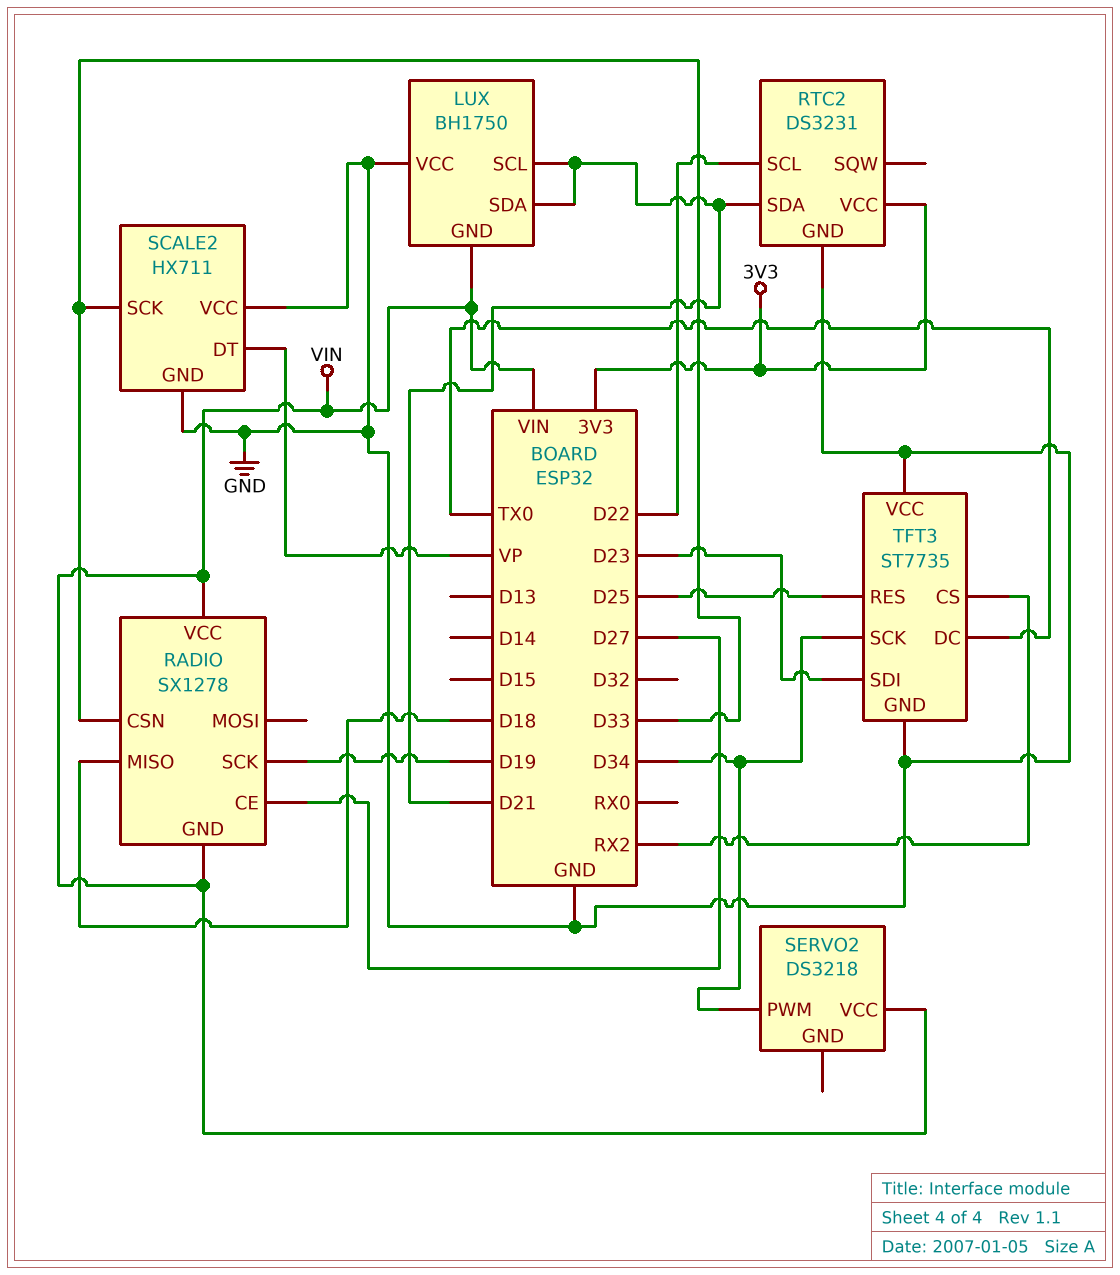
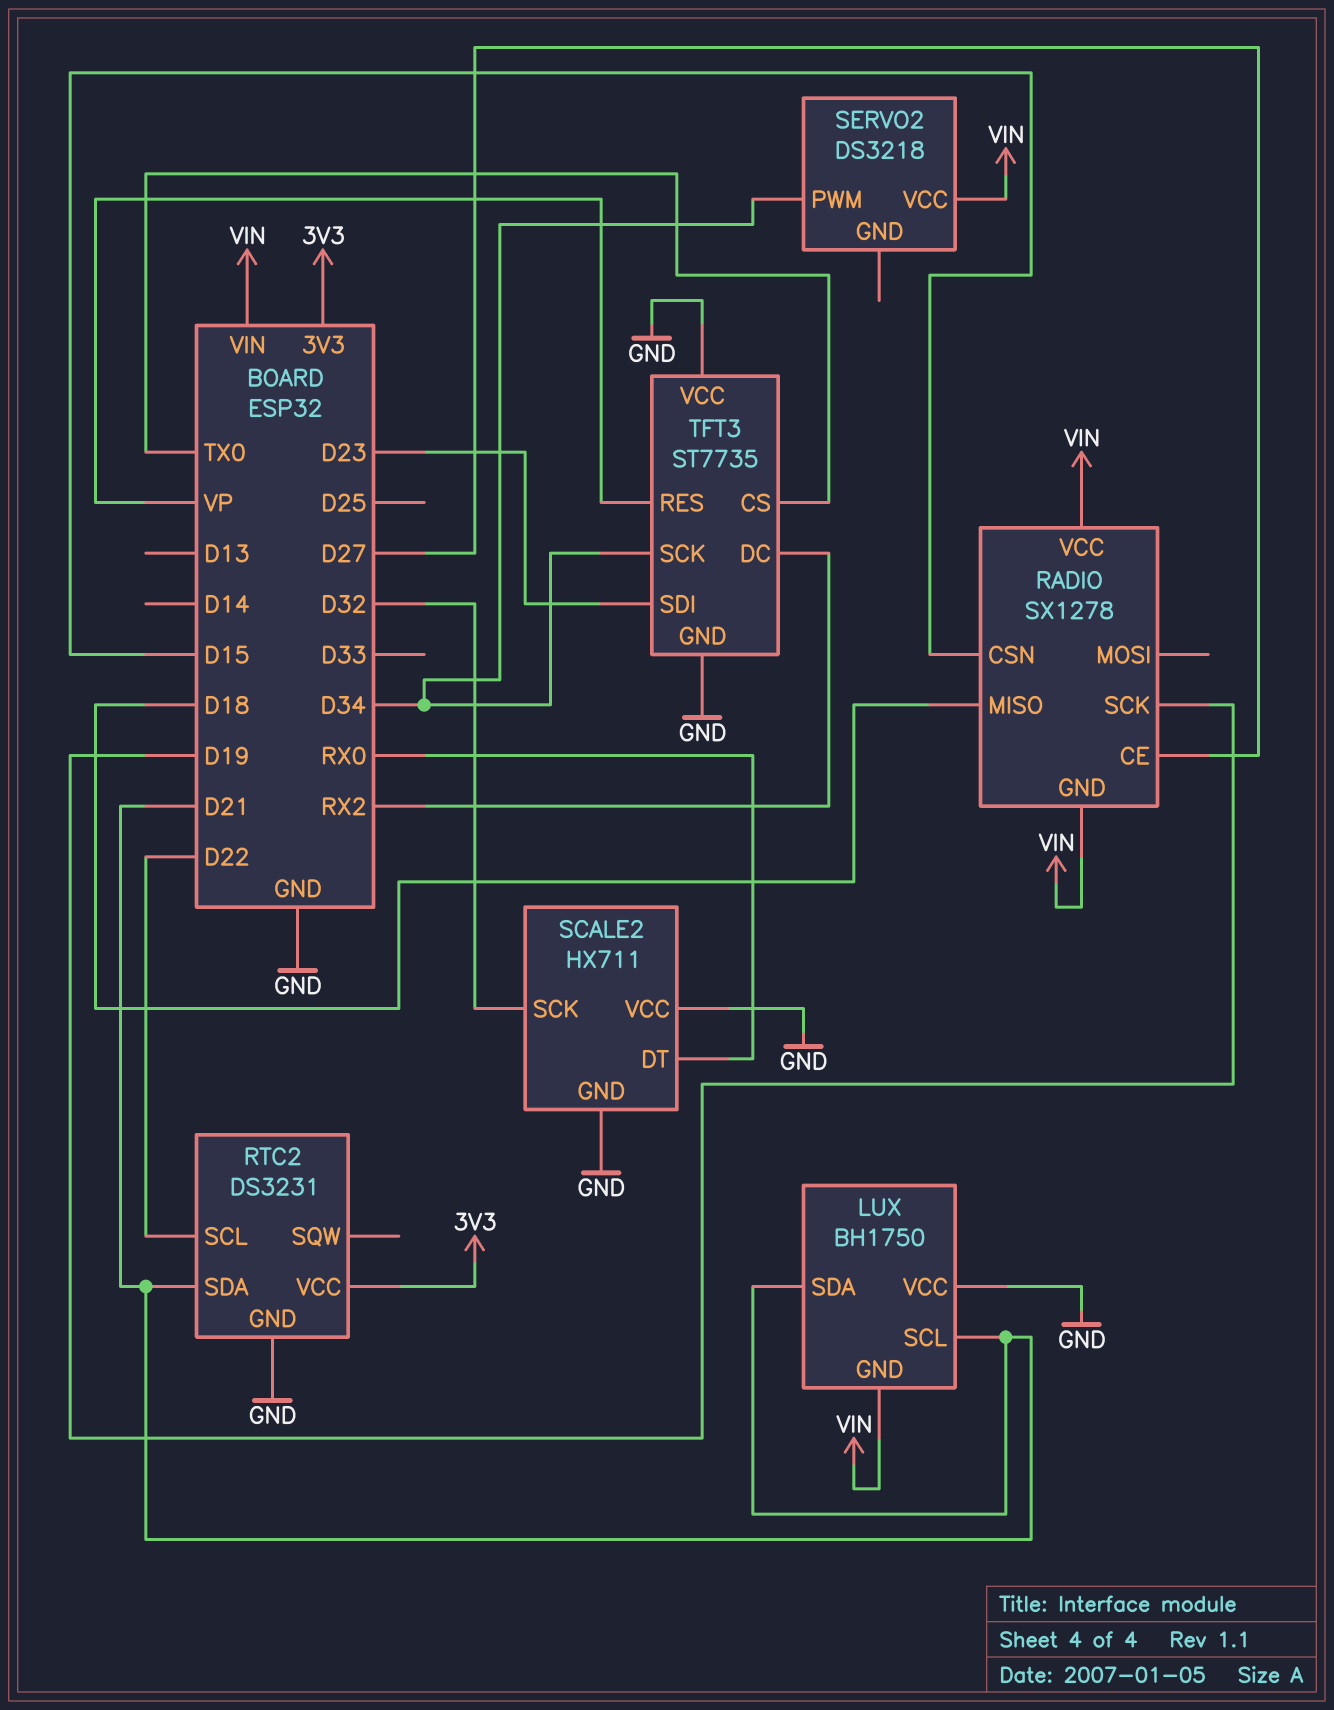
RADIO pin CSN: D33 -> D15
SCALE2 pin DT: VP -> RX0
SCALE2 pin SCK: D33 -> D32
TFT3 pin CS: RX2 -> TX0
TFT3 pin DC: TX0 -> RX2
TFT3 pin RES: D25 -> VP

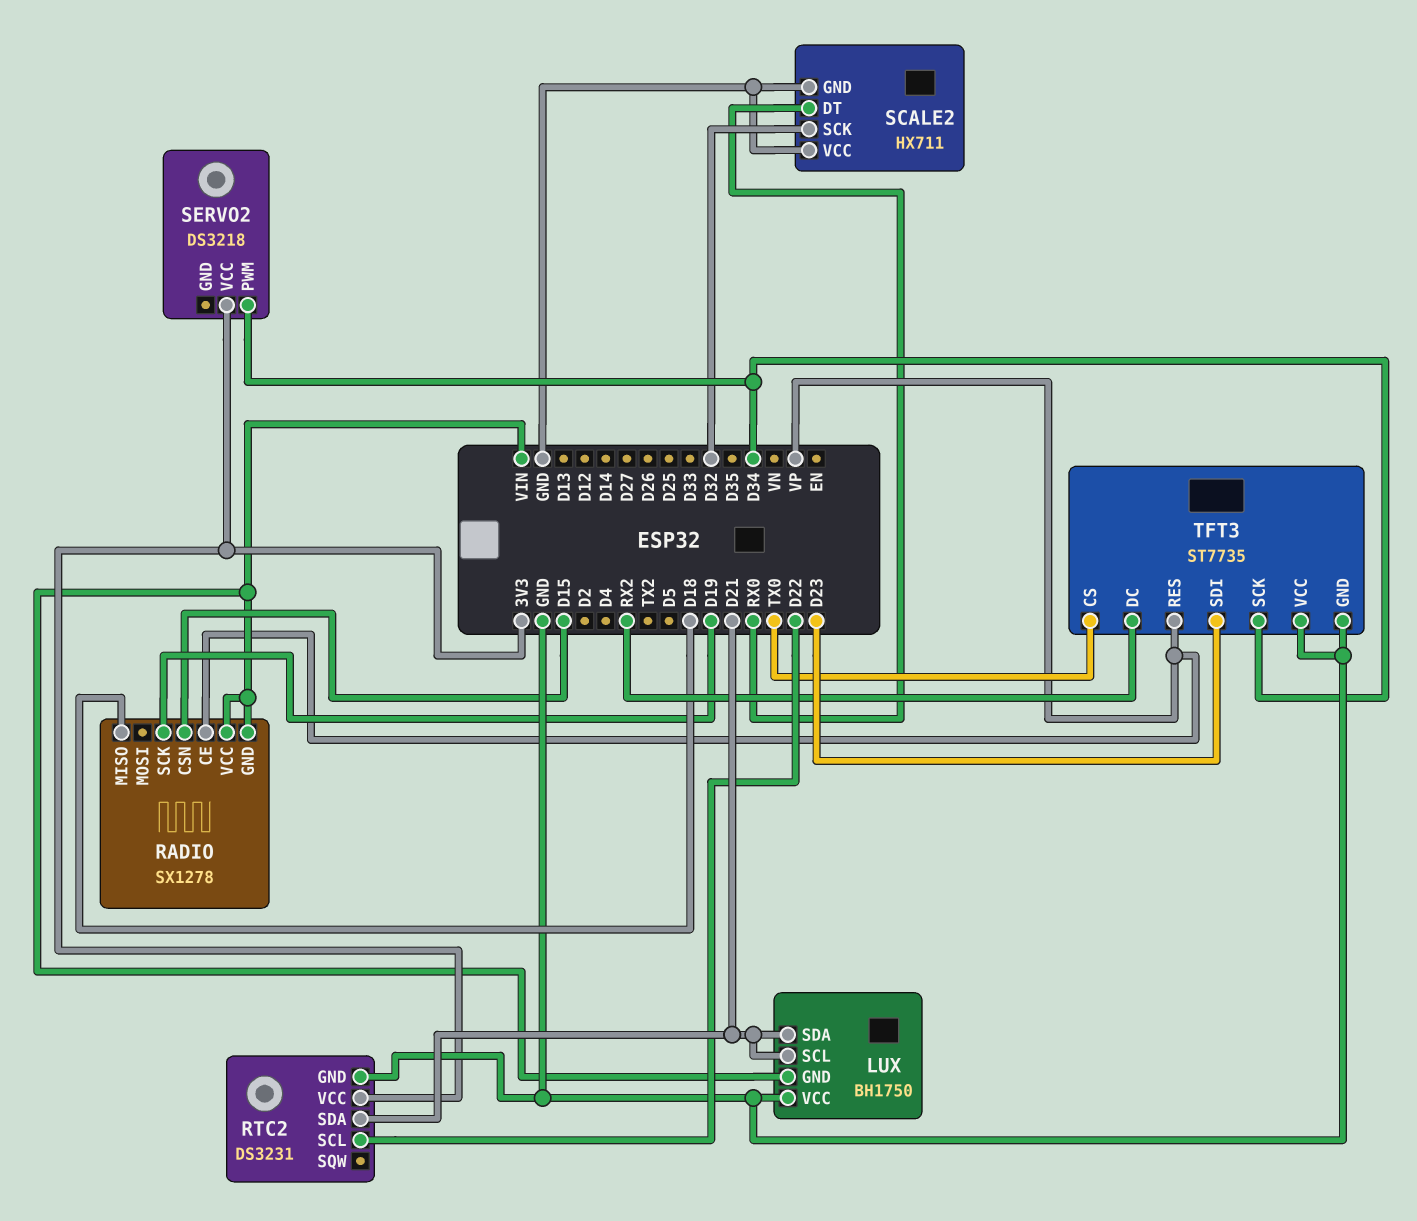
RADIO pin CE: D27 -> VP
SERVO2 pin VCC: VIN -> 3V3

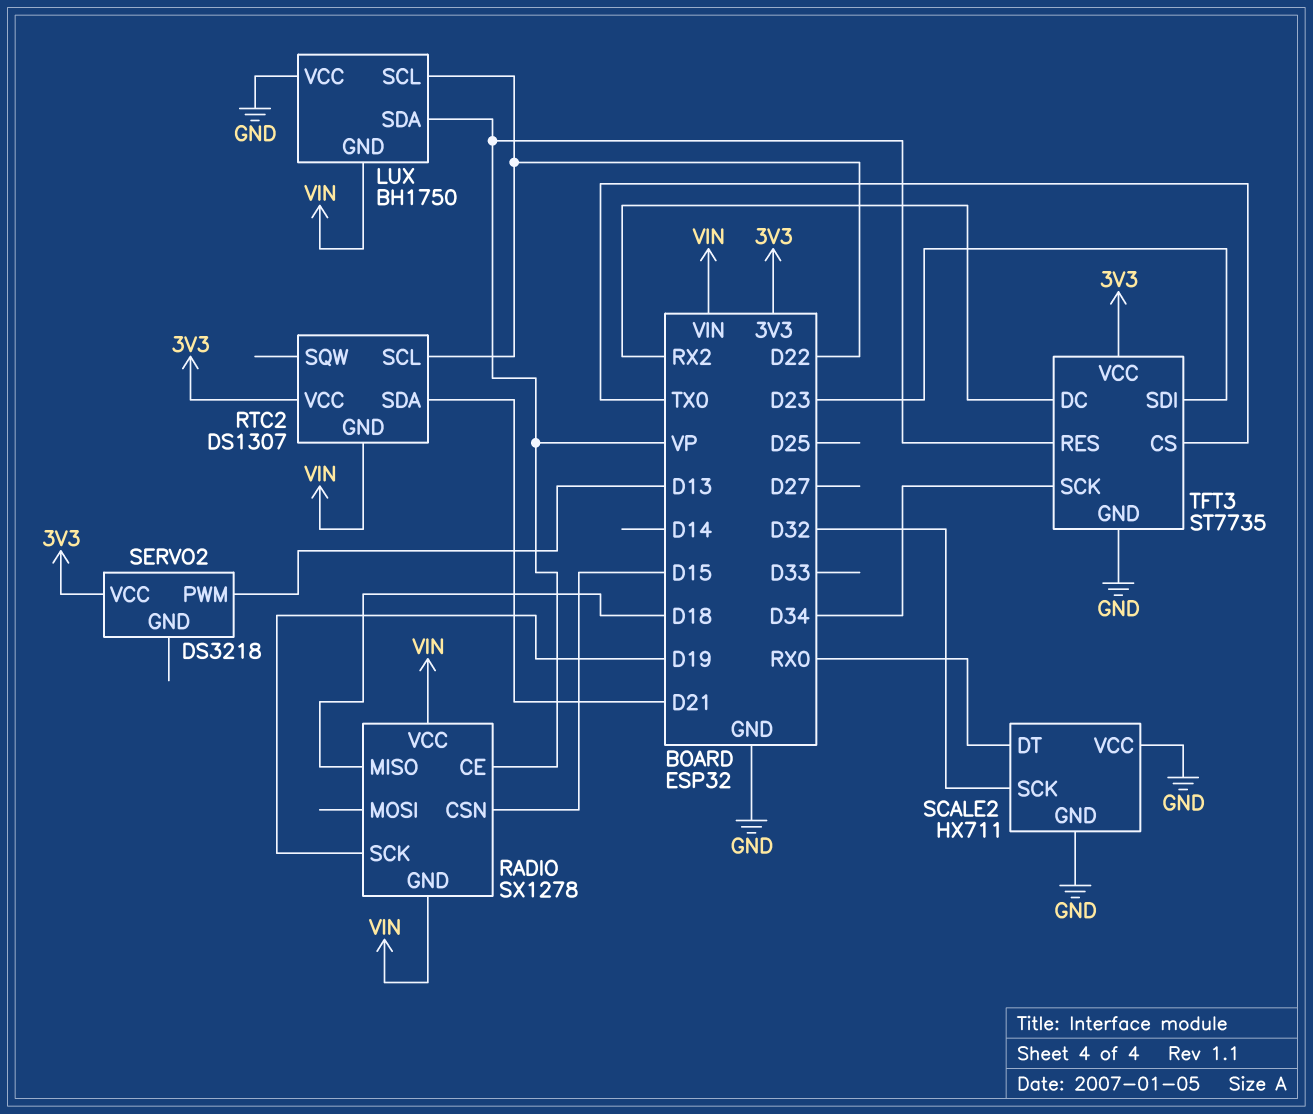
LUX pin SCL: D21 -> D22
LUX pin SDA: D21 -> VP
RTC2: DS3231 -> DS1307
RTC2 pin GND: GND -> VIN
SERVO2 pin PWM: D34 -> D13
TFT3 pin VCC: GND -> 3V3

